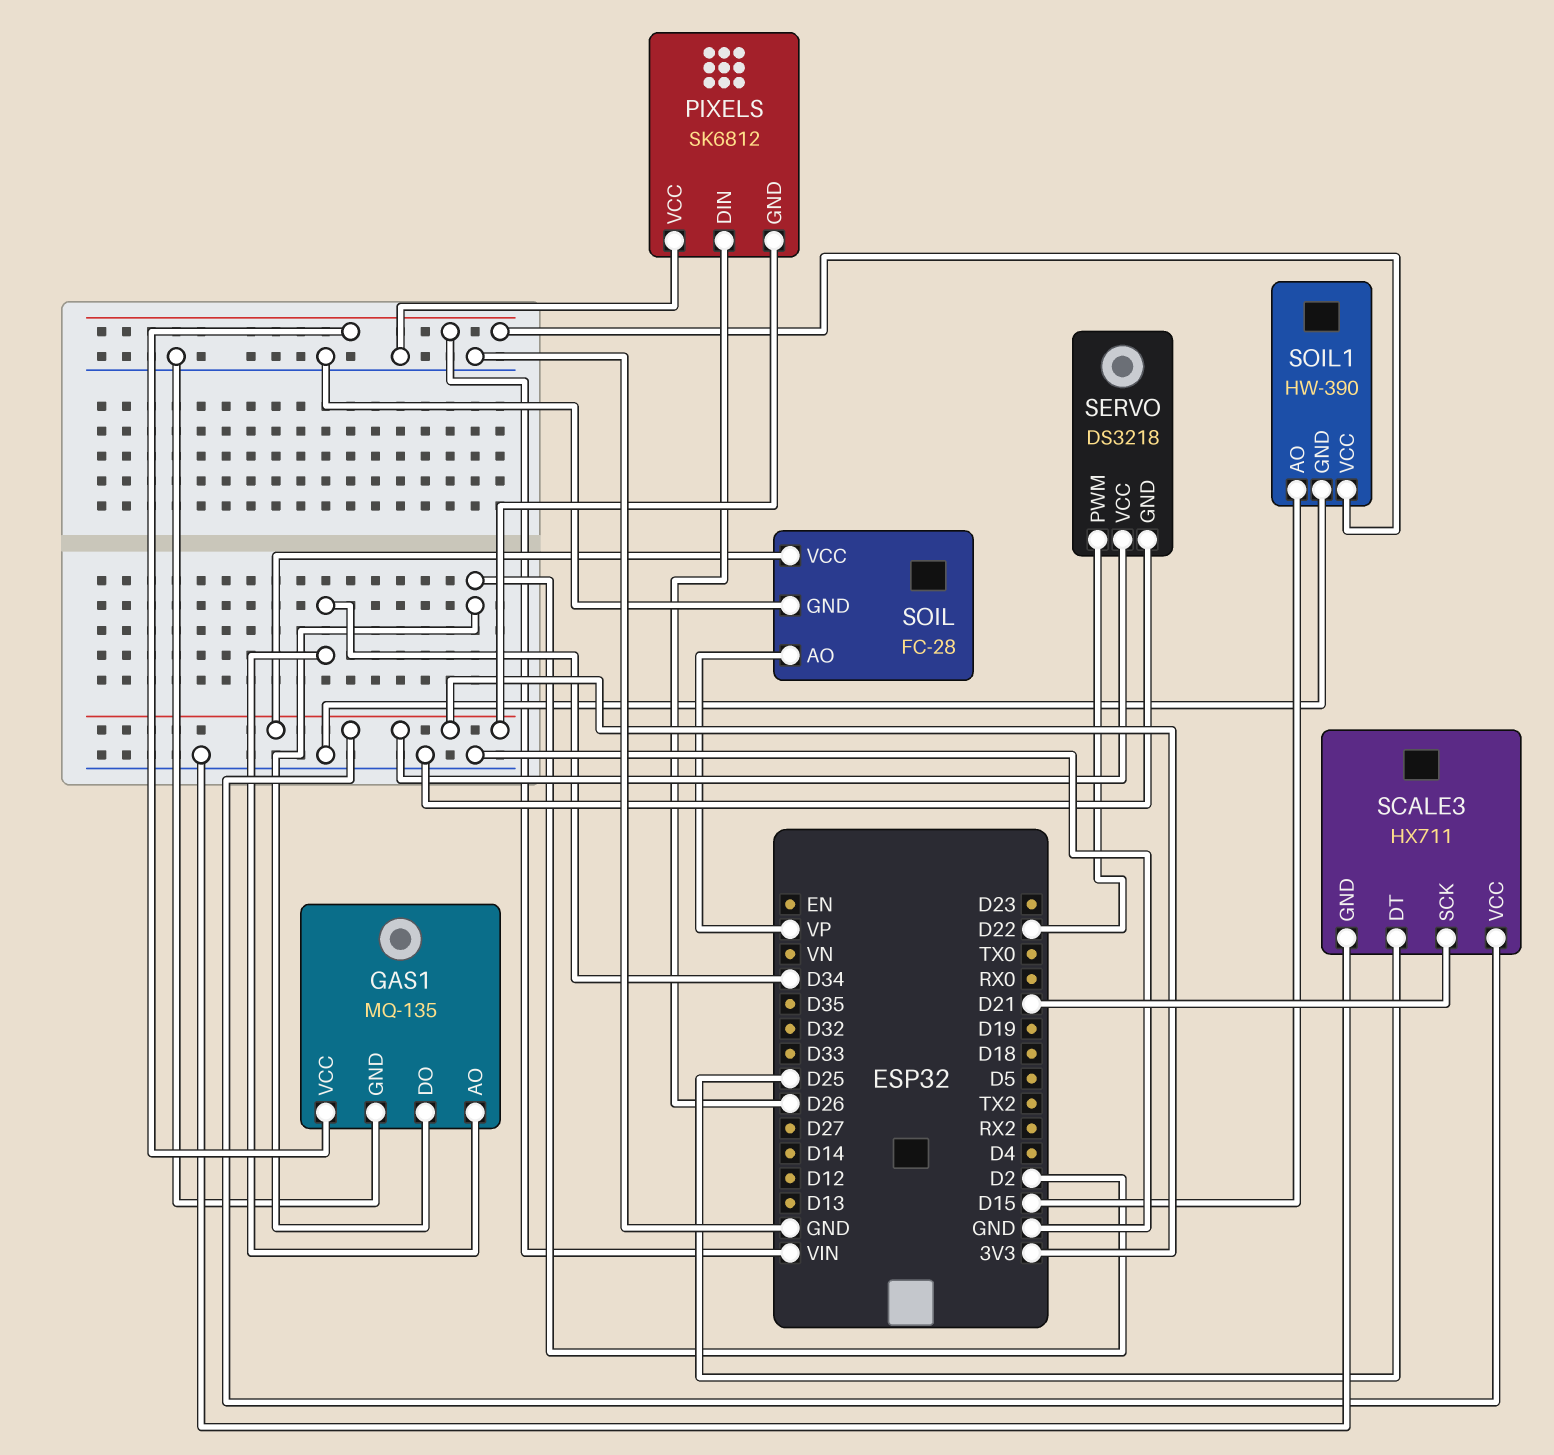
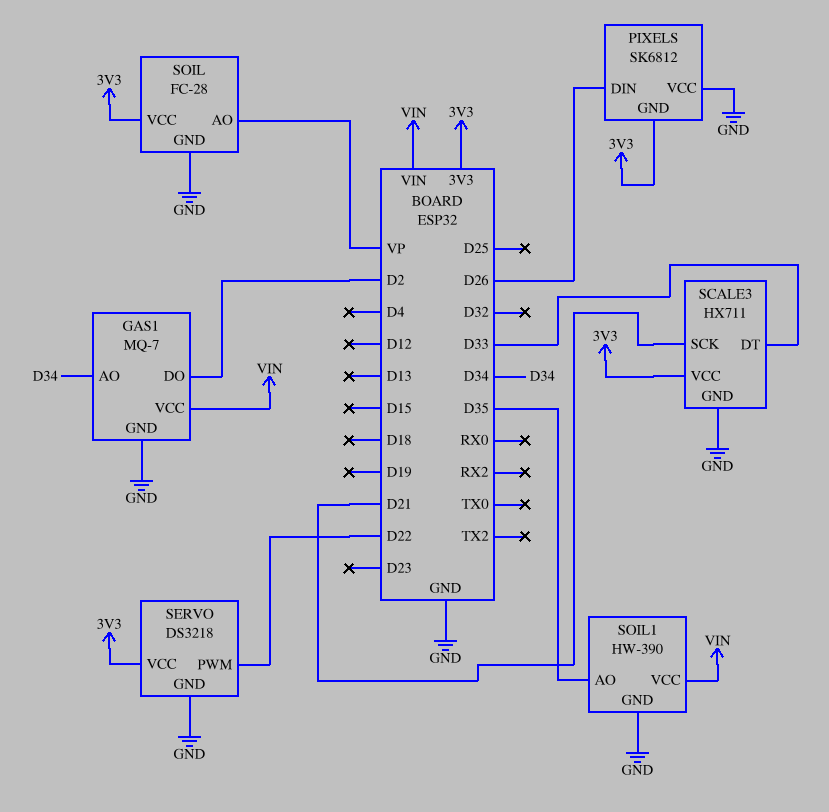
GAS1: MQ-135 -> MQ-7
SCALE3 pin DT: D25 -> D33
SOIL1 pin AO: D15 -> D35

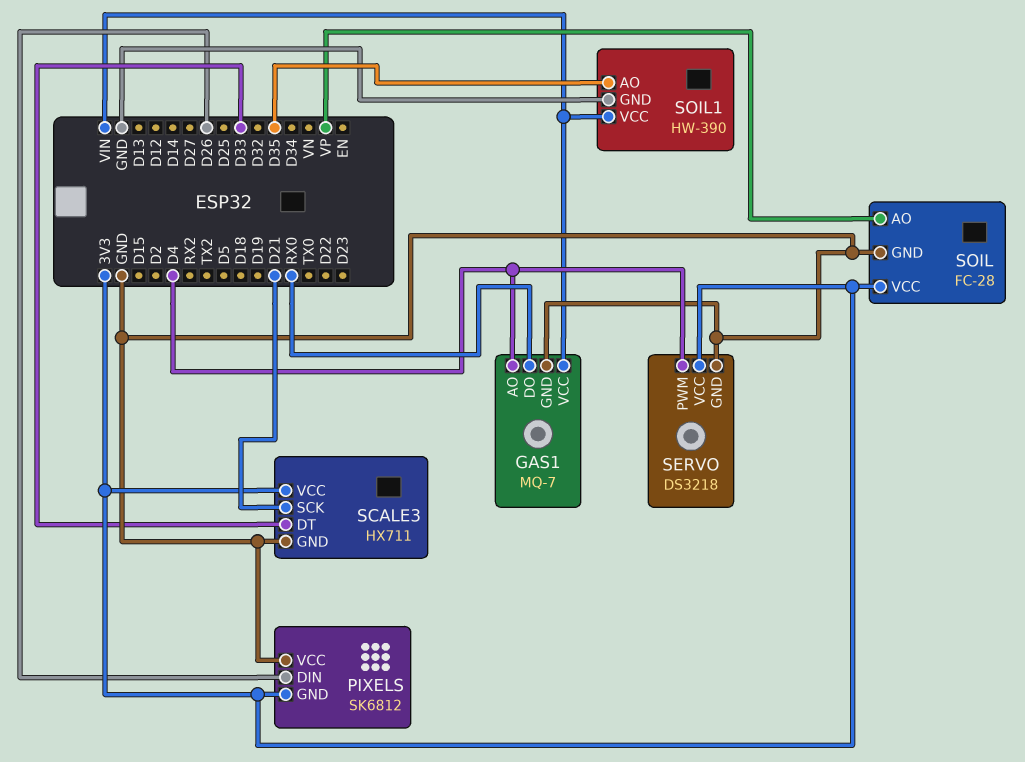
GAS1 pin AO: D34 -> D4
GAS1 pin DO: D2 -> RX0
SERVO pin PWM: D22 -> D4

